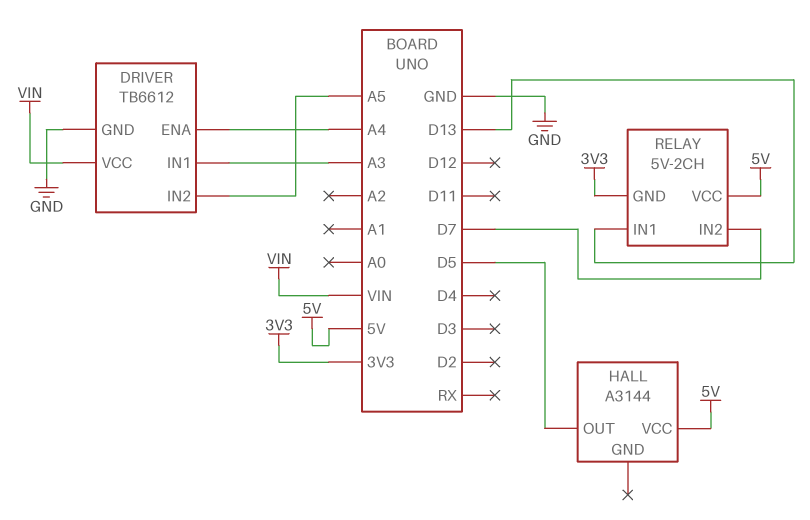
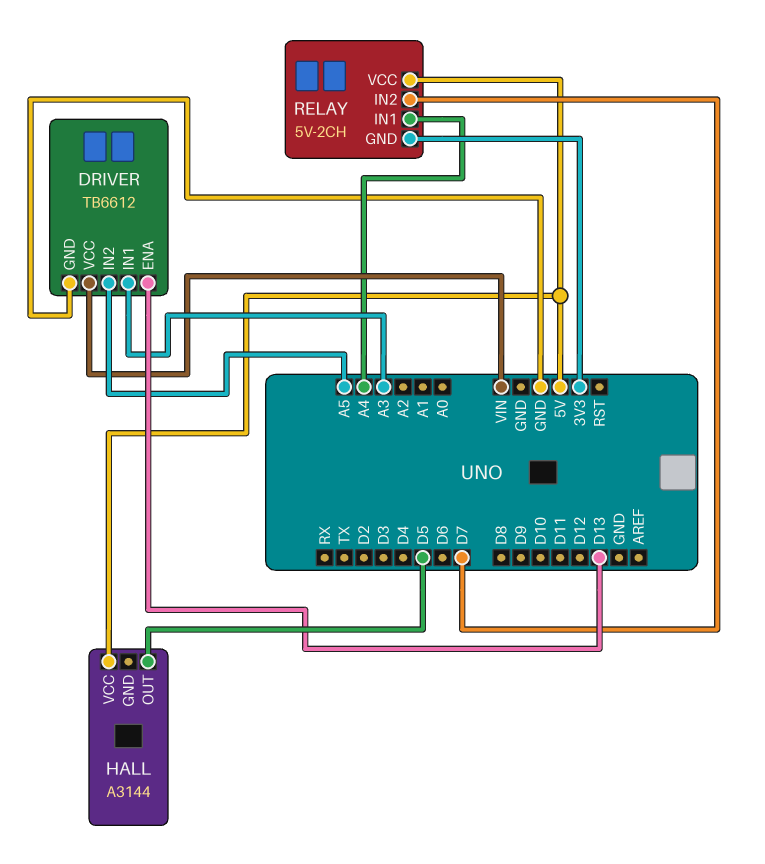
DRIVER pin ENA: A4 -> D13
RELAY pin IN1: D13 -> A4

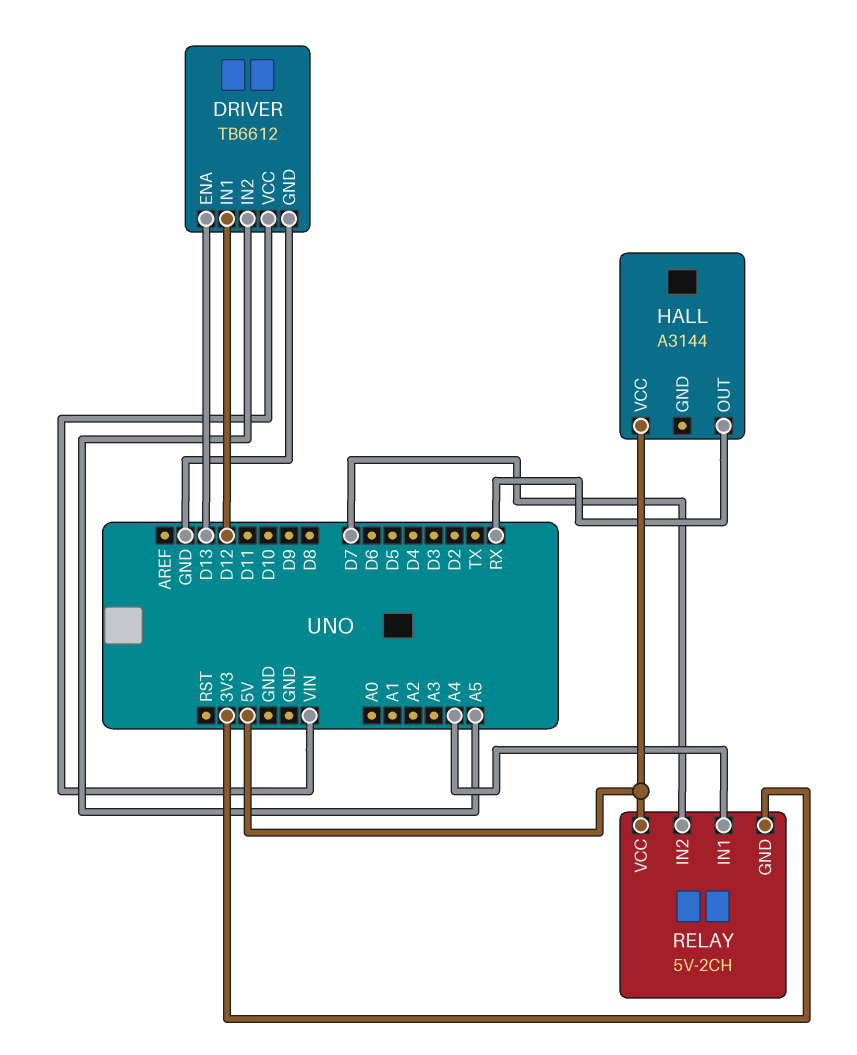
DRIVER pin IN1: A3 -> D12
HALL pin OUT: D5 -> RX

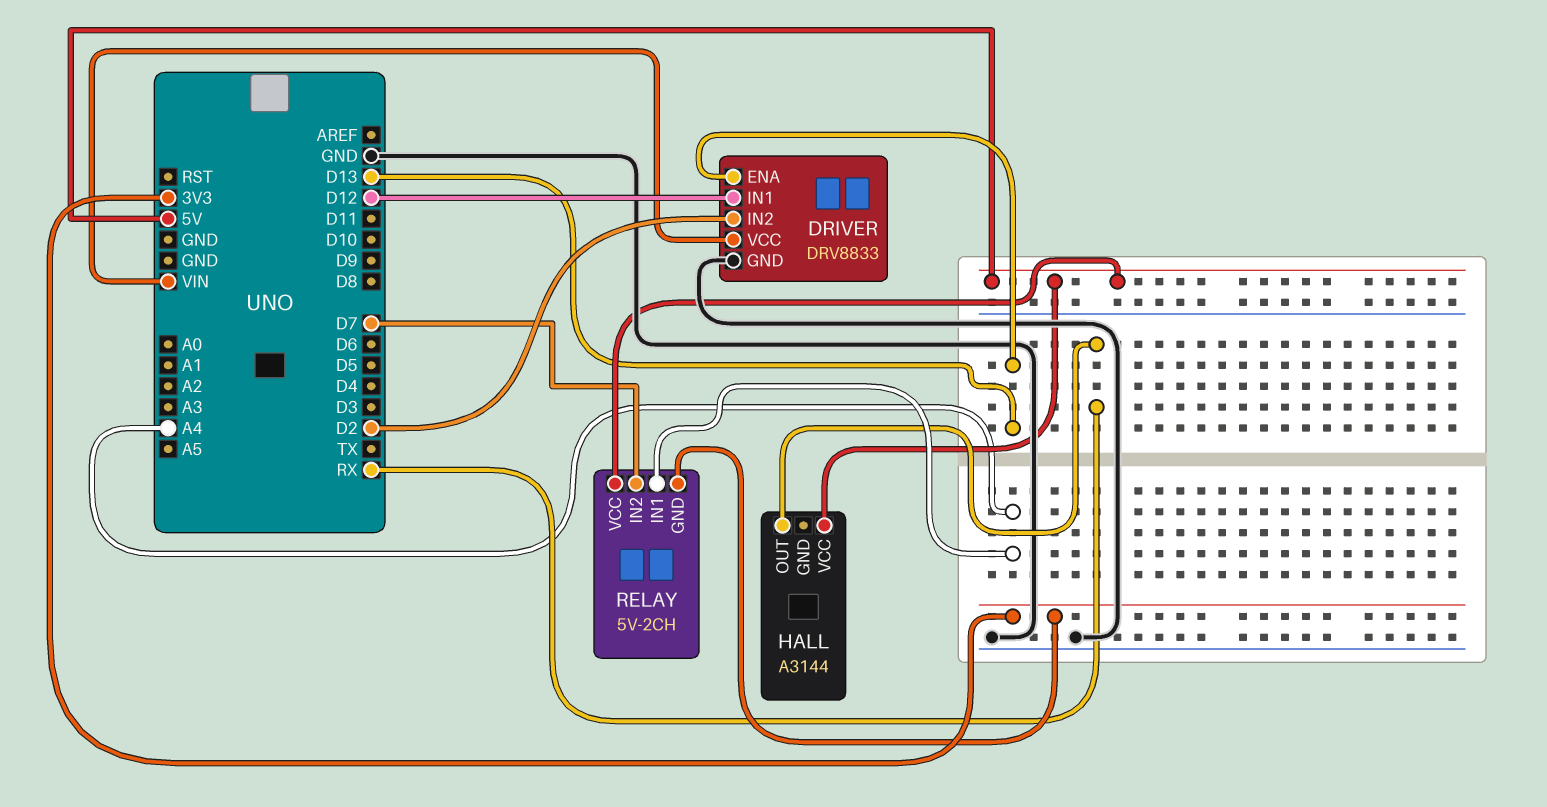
DRIVER: TB6612 -> DRV8833
DRIVER pin IN2: A5 -> D2

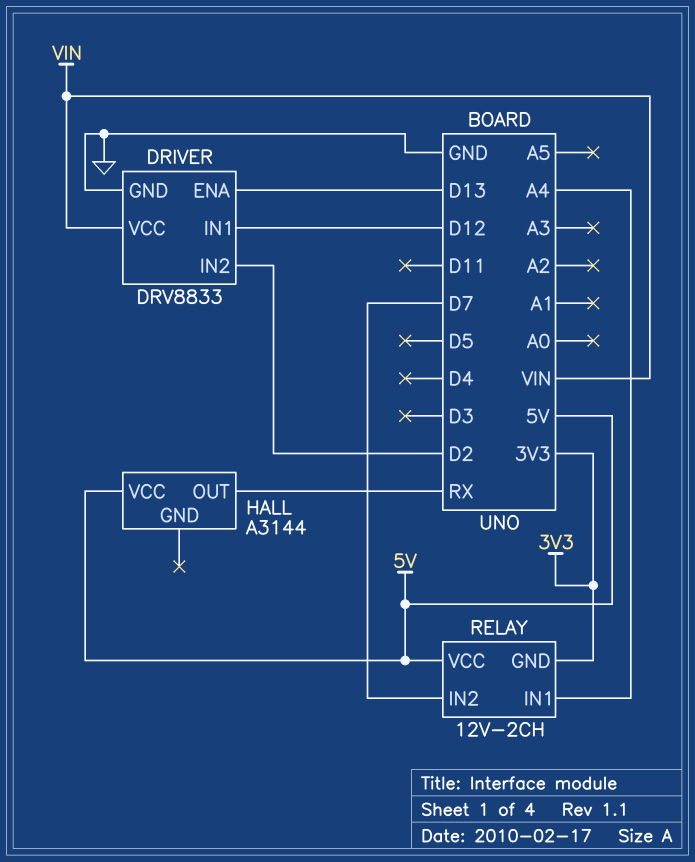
RELAY: 5V-2CH -> 12V-2CH

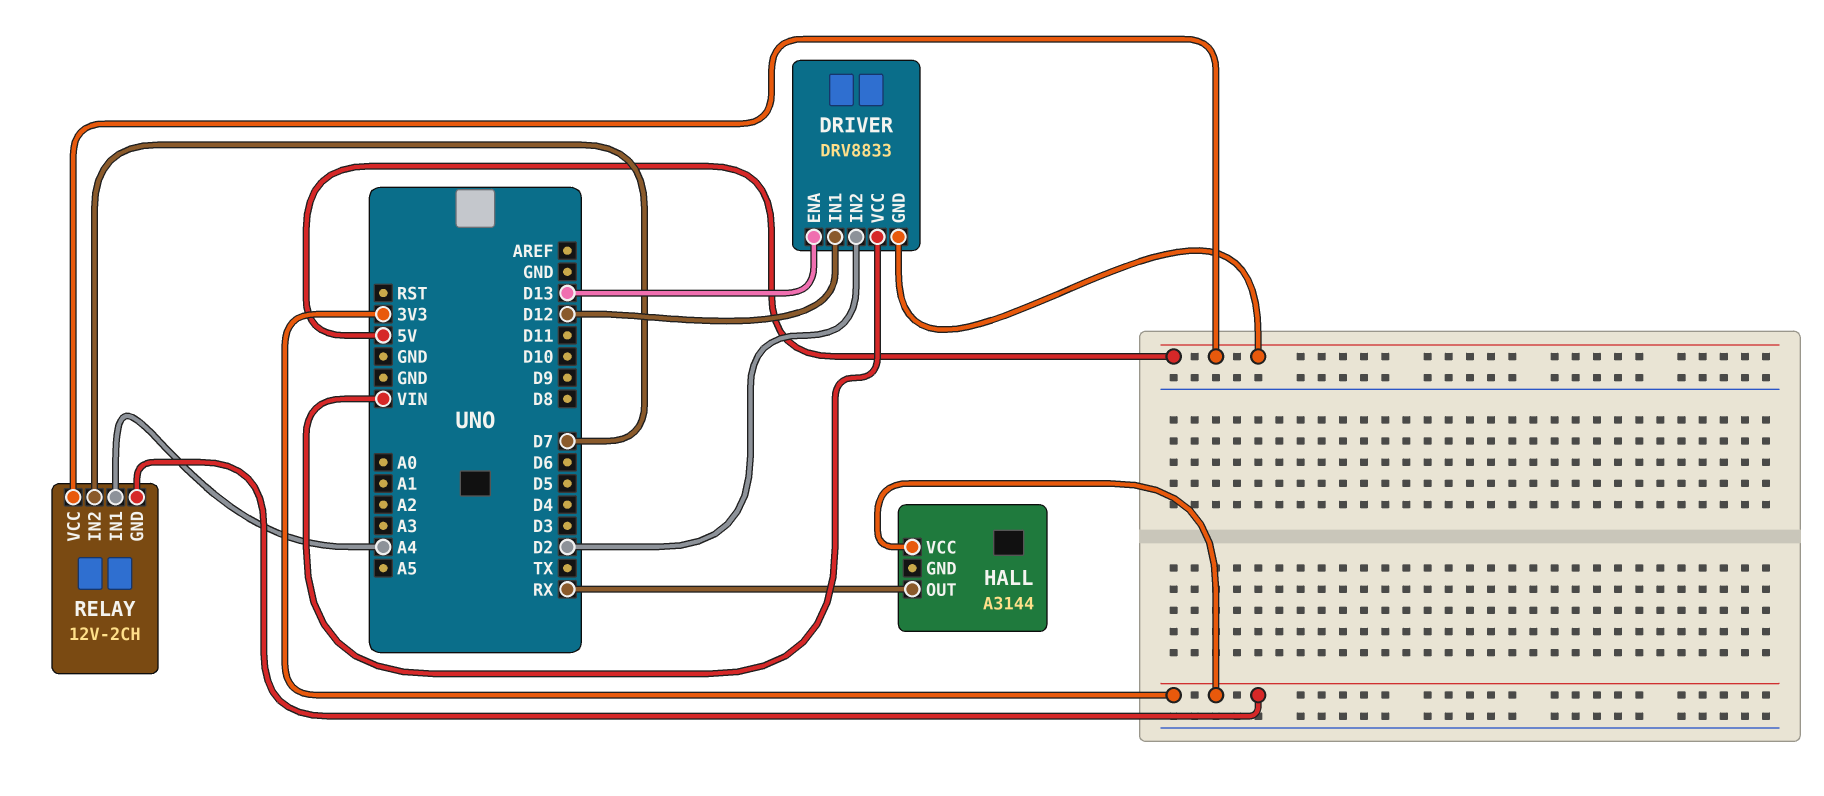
DRIVER pin GND: GND -> 5V
HALL pin VCC: 5V -> 3V3

